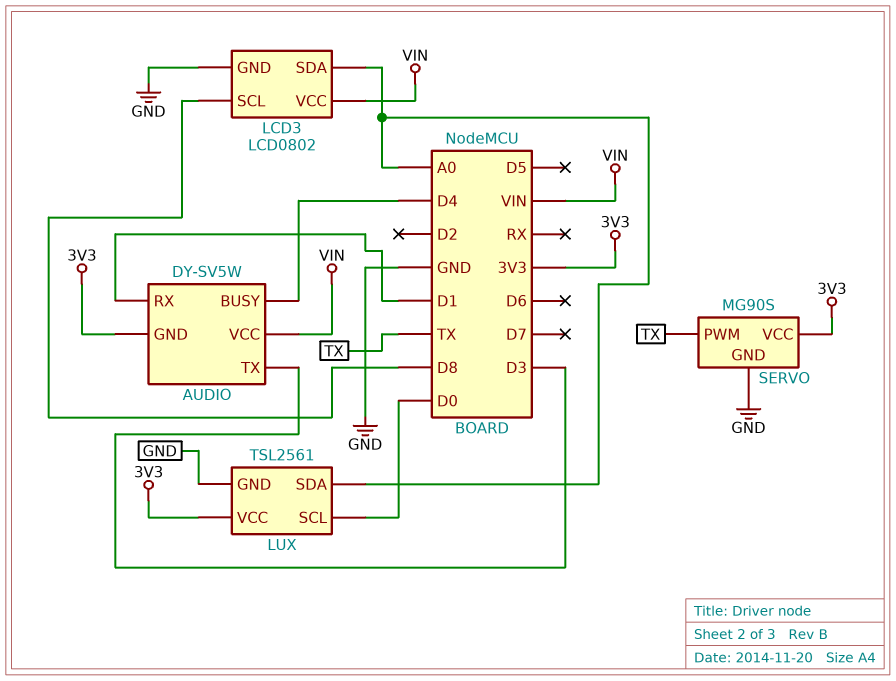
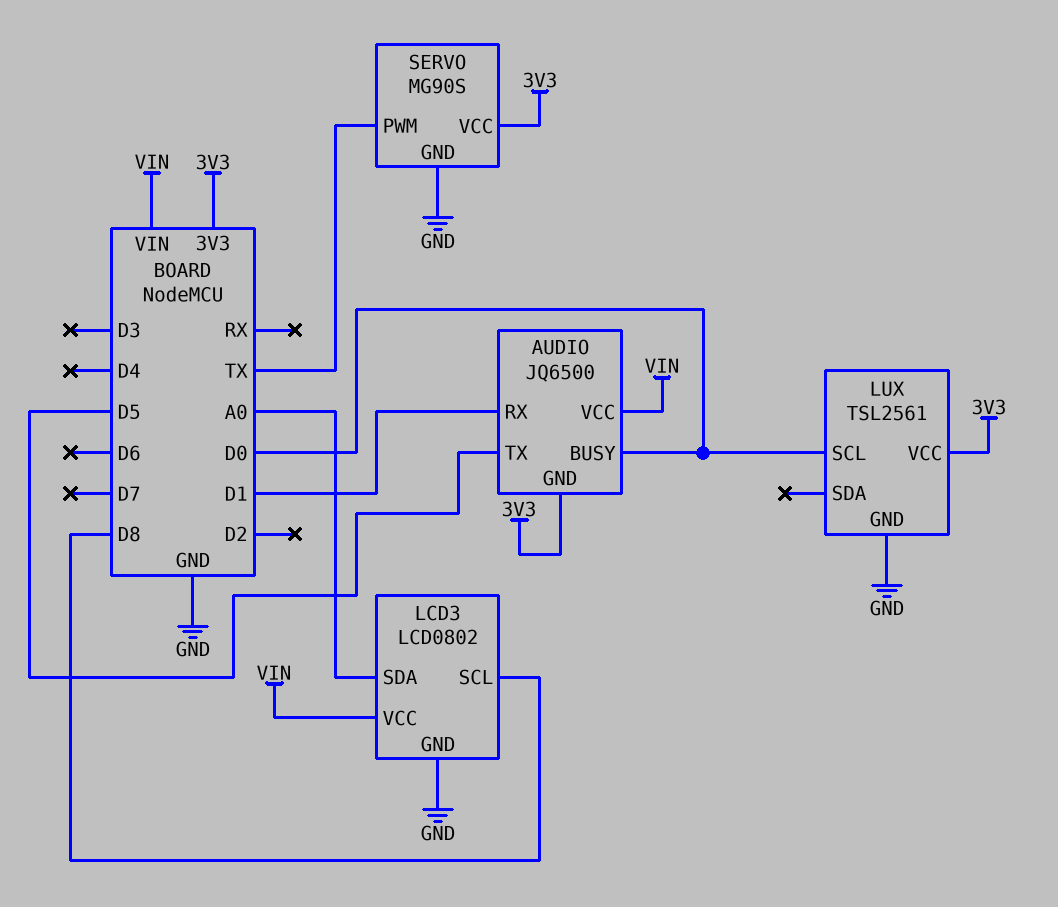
AUDIO: DY-SV5W -> JQ6500
AUDIO pin BUSY: D4 -> D0
AUDIO pin TX: D3 -> D5
LUX pin SDA: A0 -> none

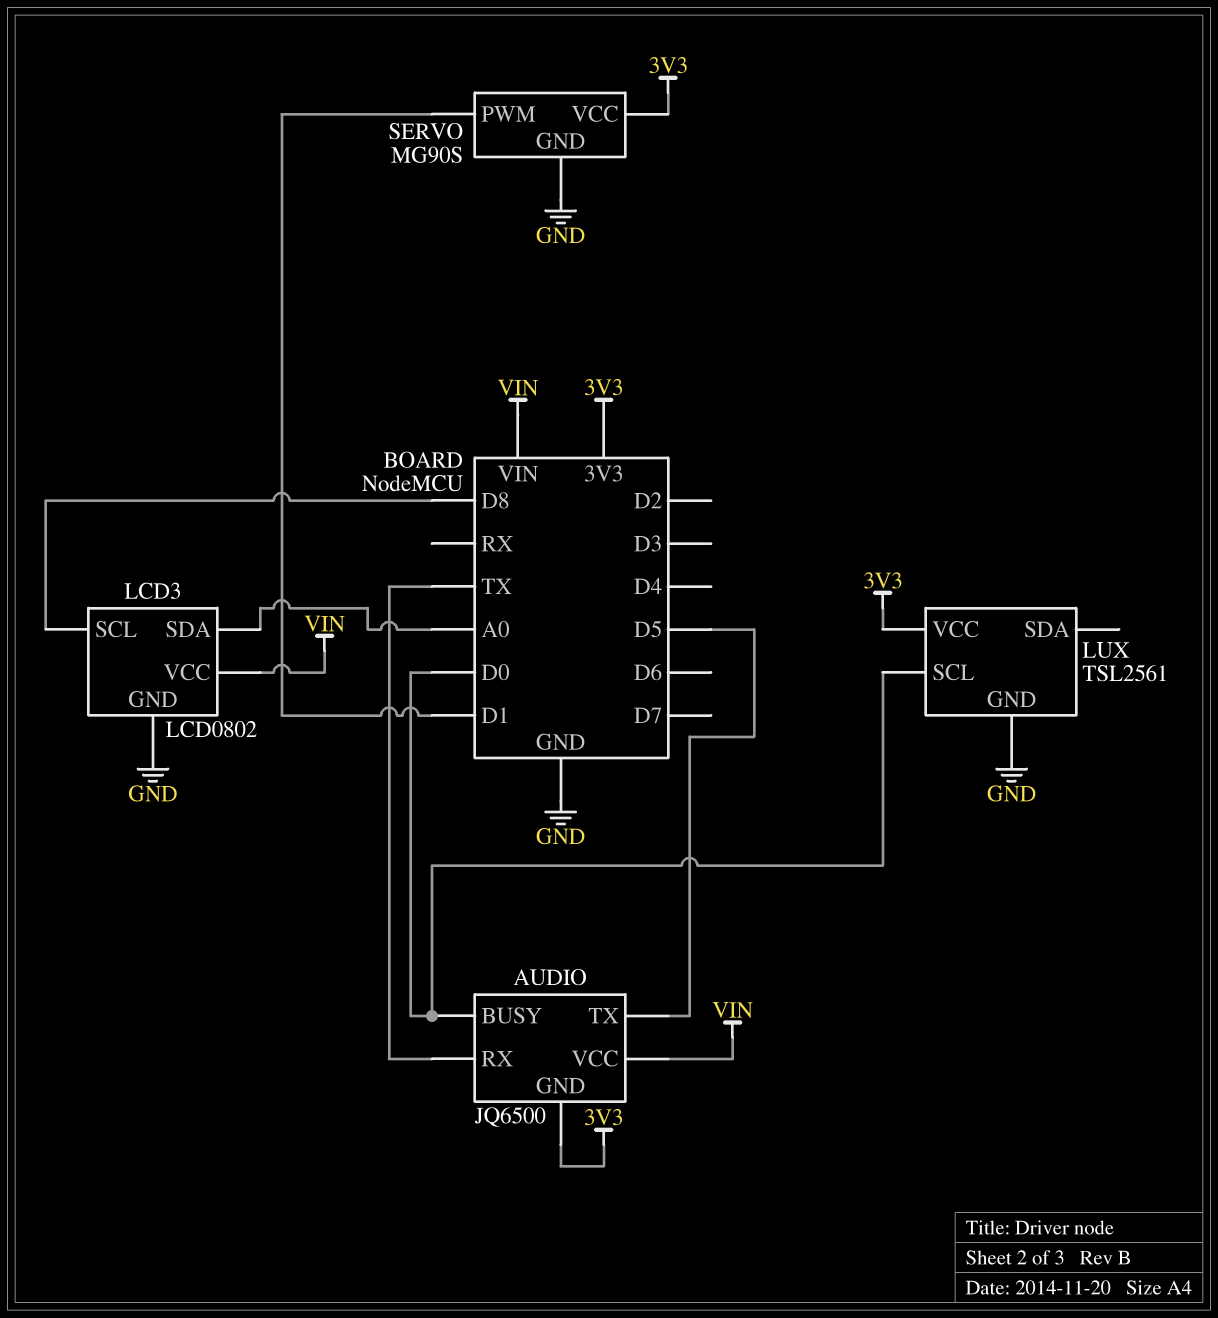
AUDIO pin RX: D1 -> TX
SERVO pin PWM: TX -> D1

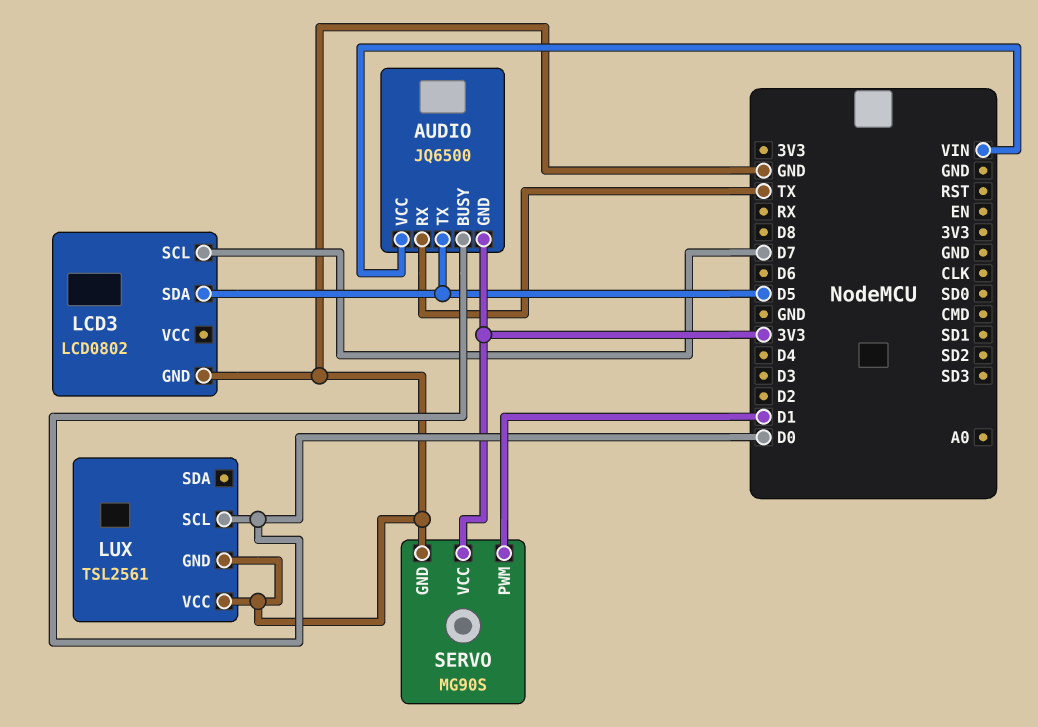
LCD3 pin SCL: D8 -> D7
LCD3 pin SDA: A0 -> D5
LCD3 pin VCC: VIN -> none
LUX pin VCC: 3V3 -> GND

